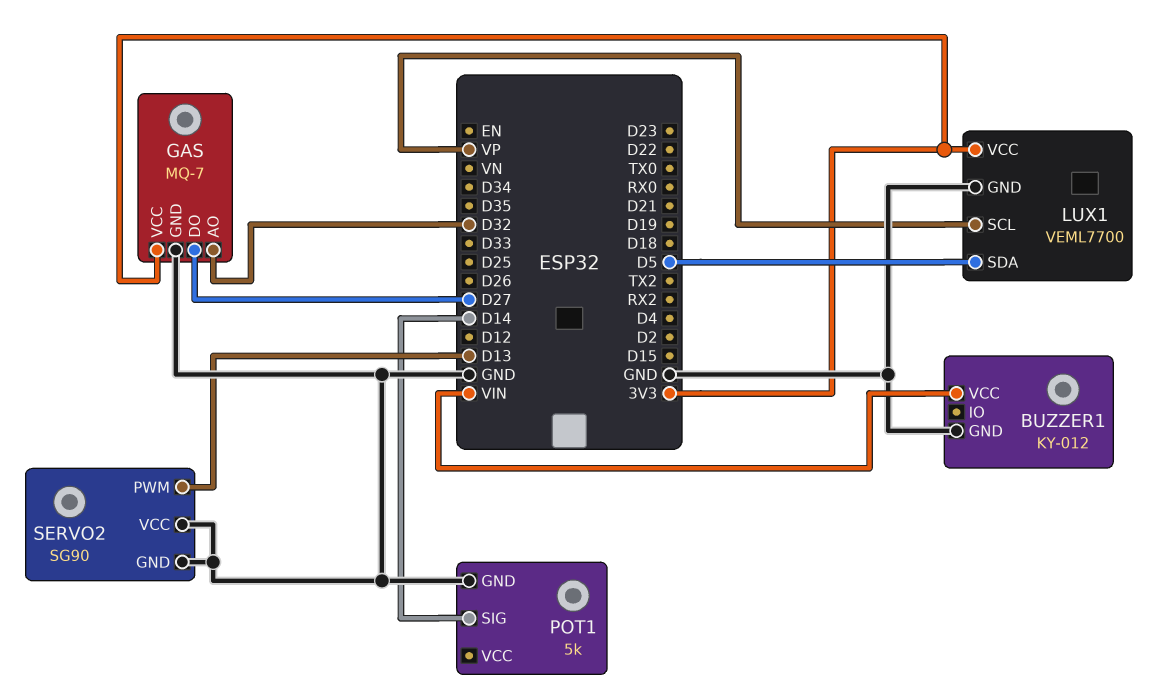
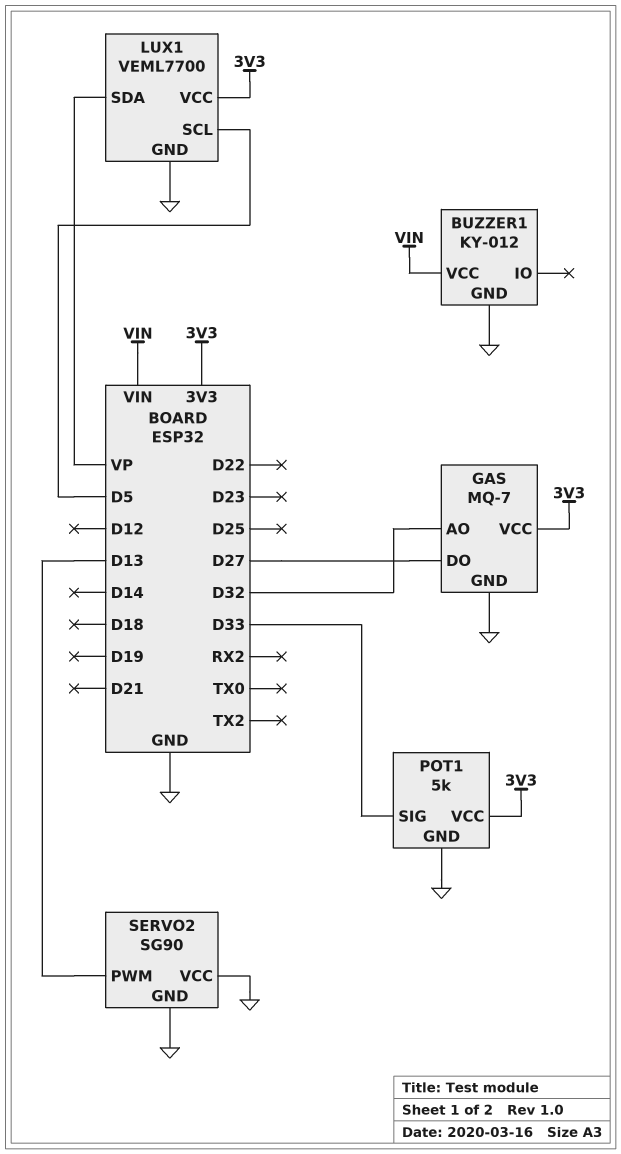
LUX1 pin SCL: VP -> D5
LUX1 pin SDA: D5 -> VP
POT1 pin SIG: D14 -> D33
POT1 pin VCC: none -> 3V3

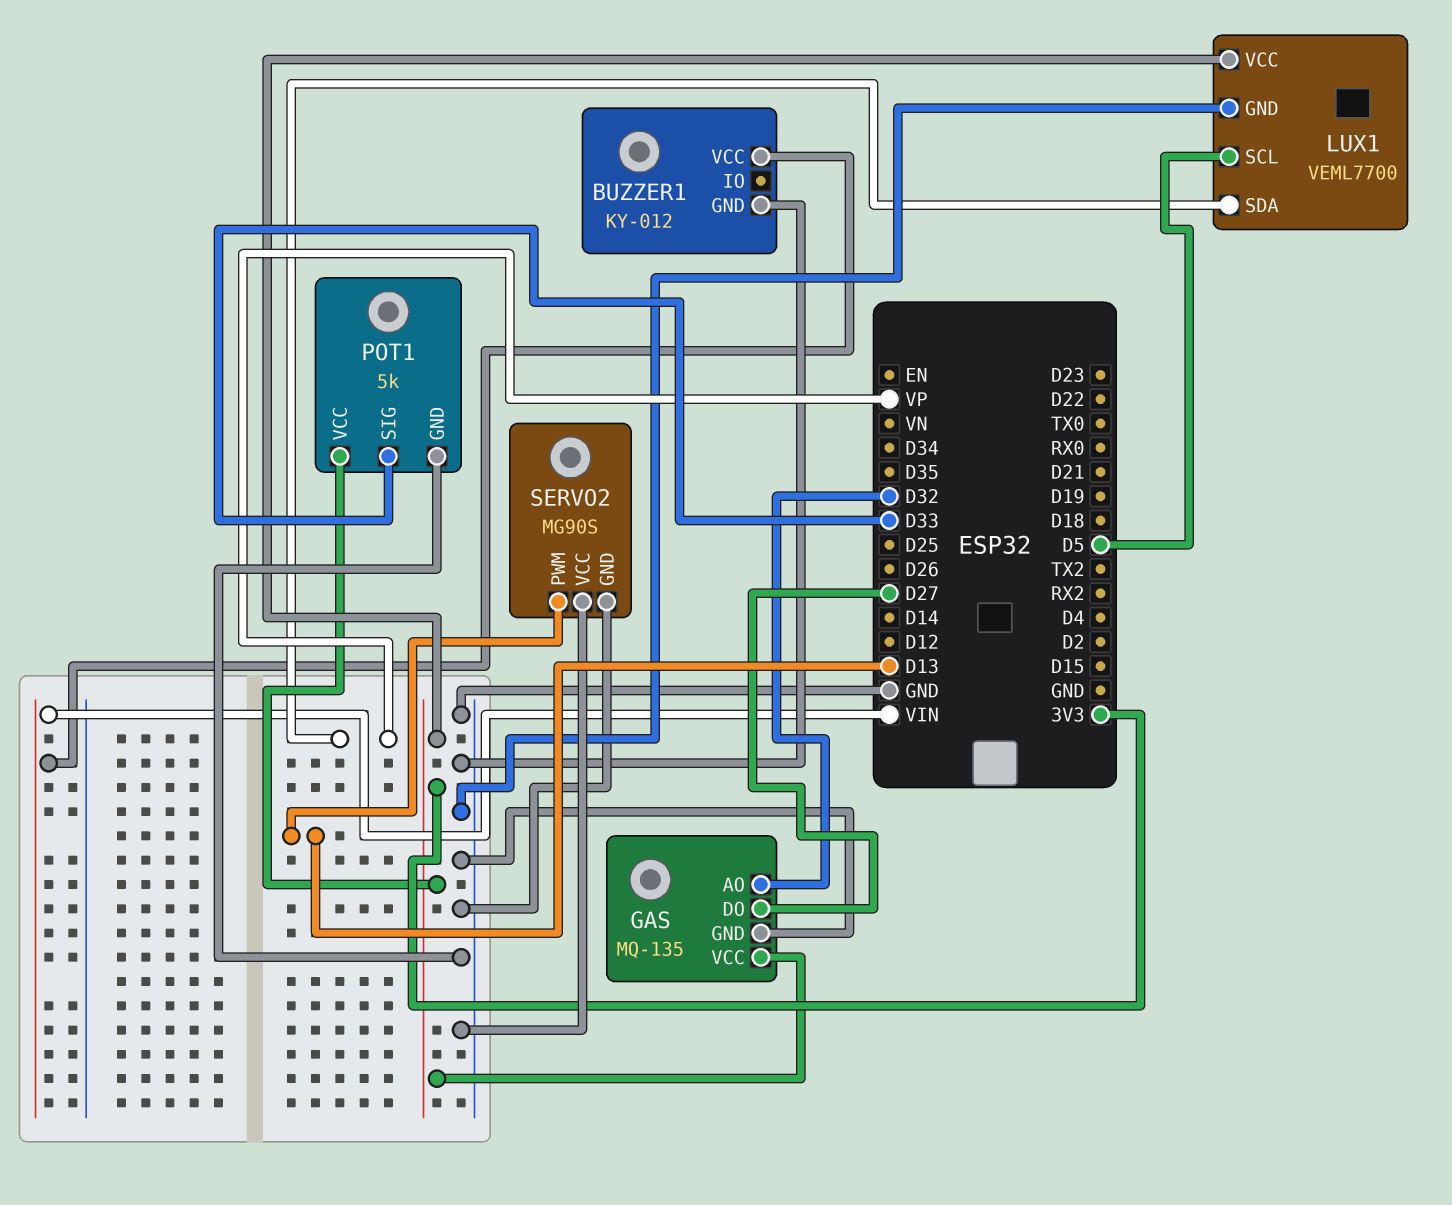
GAS: MQ-7 -> MQ-135
SERVO2: SG90 -> MG90S

